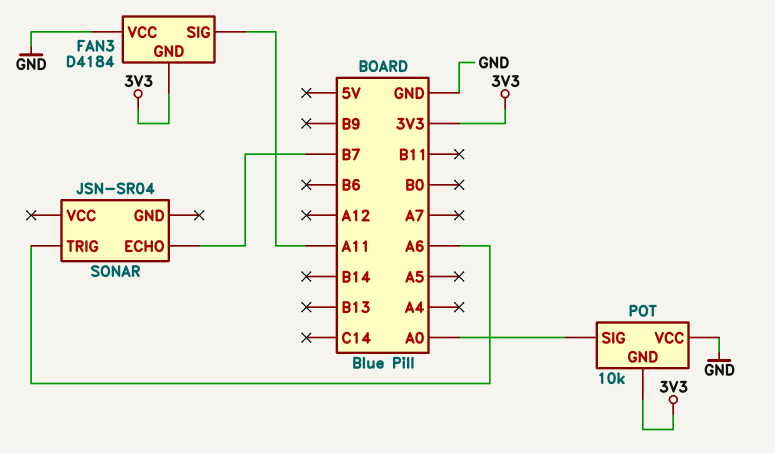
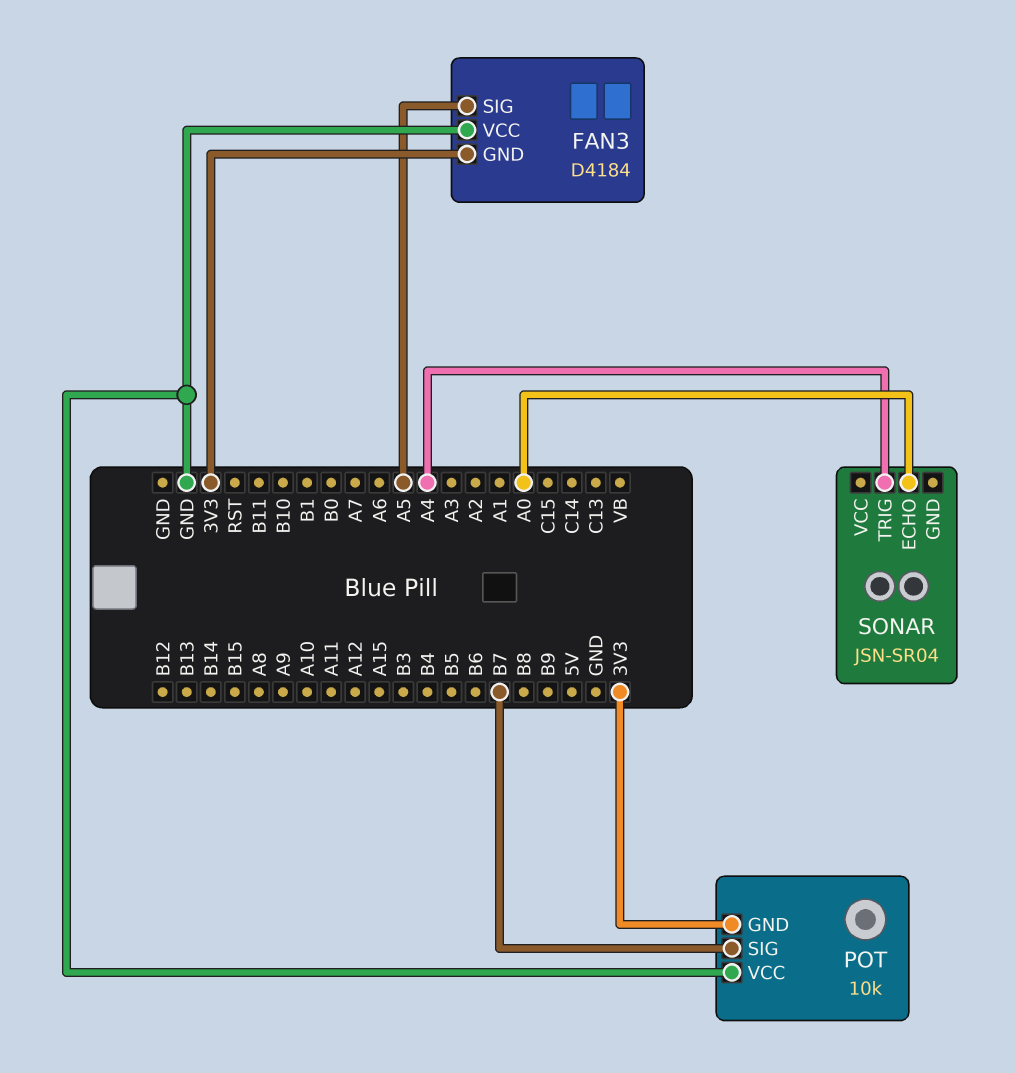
FAN3 pin SIG: A11 -> A5
POT pin SIG: A0 -> B7
SONAR pin ECHO: B7 -> A0
SONAR pin TRIG: A6 -> A4

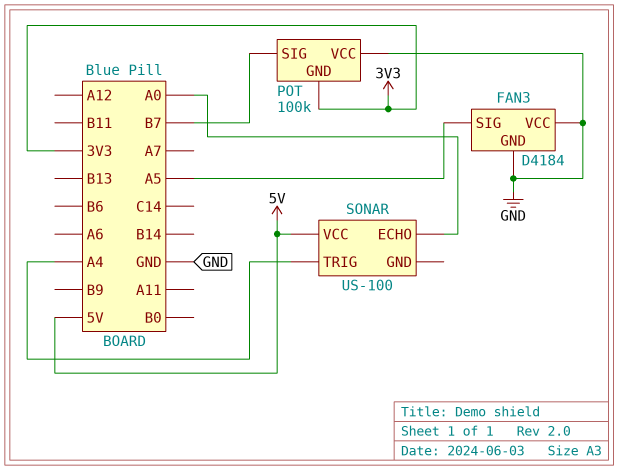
FAN3 pin GND: 3V3 -> GND
POT: 10k -> 100k
SONAR: JSN-SR04 -> US-100
SONAR pin VCC: none -> 5V

